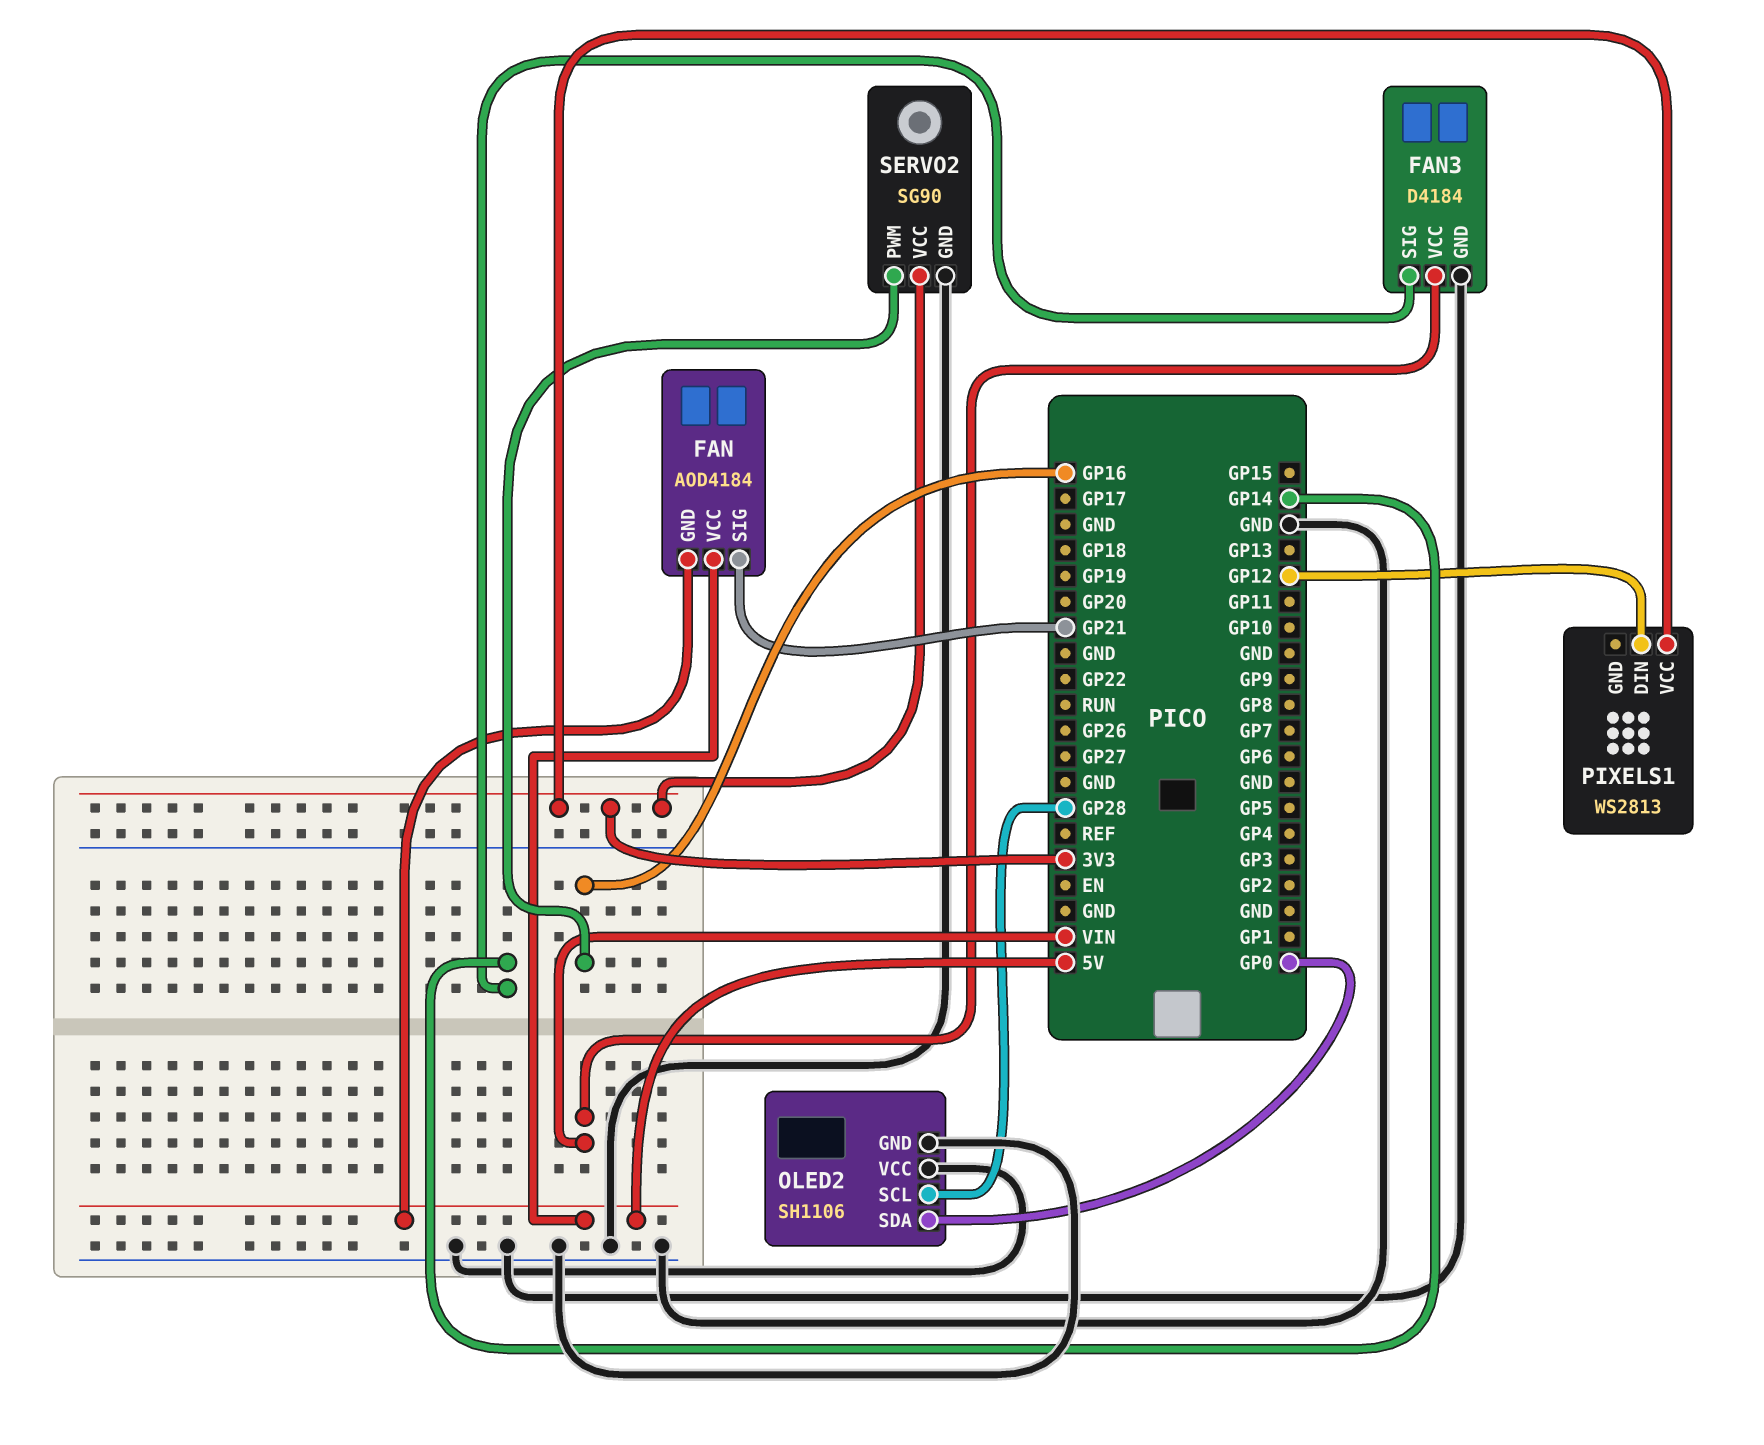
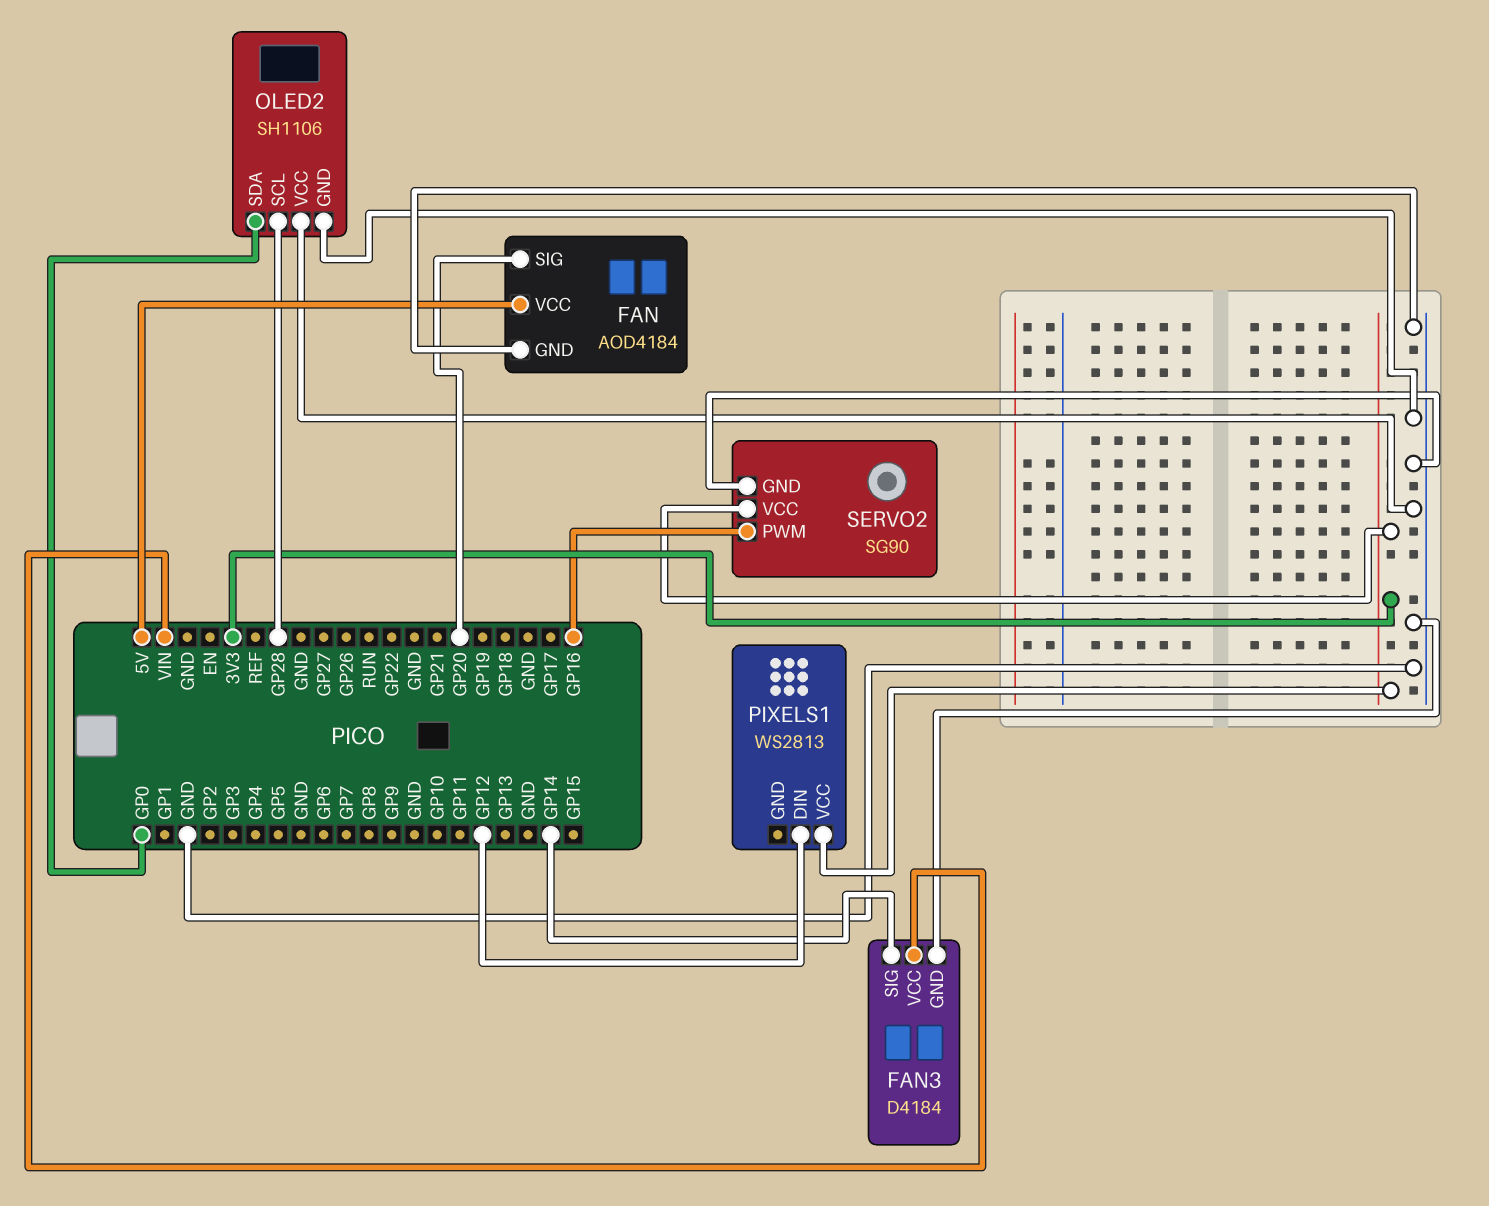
FAN pin GND: 5V -> GND
FAN pin SIG: GP21 -> GP20

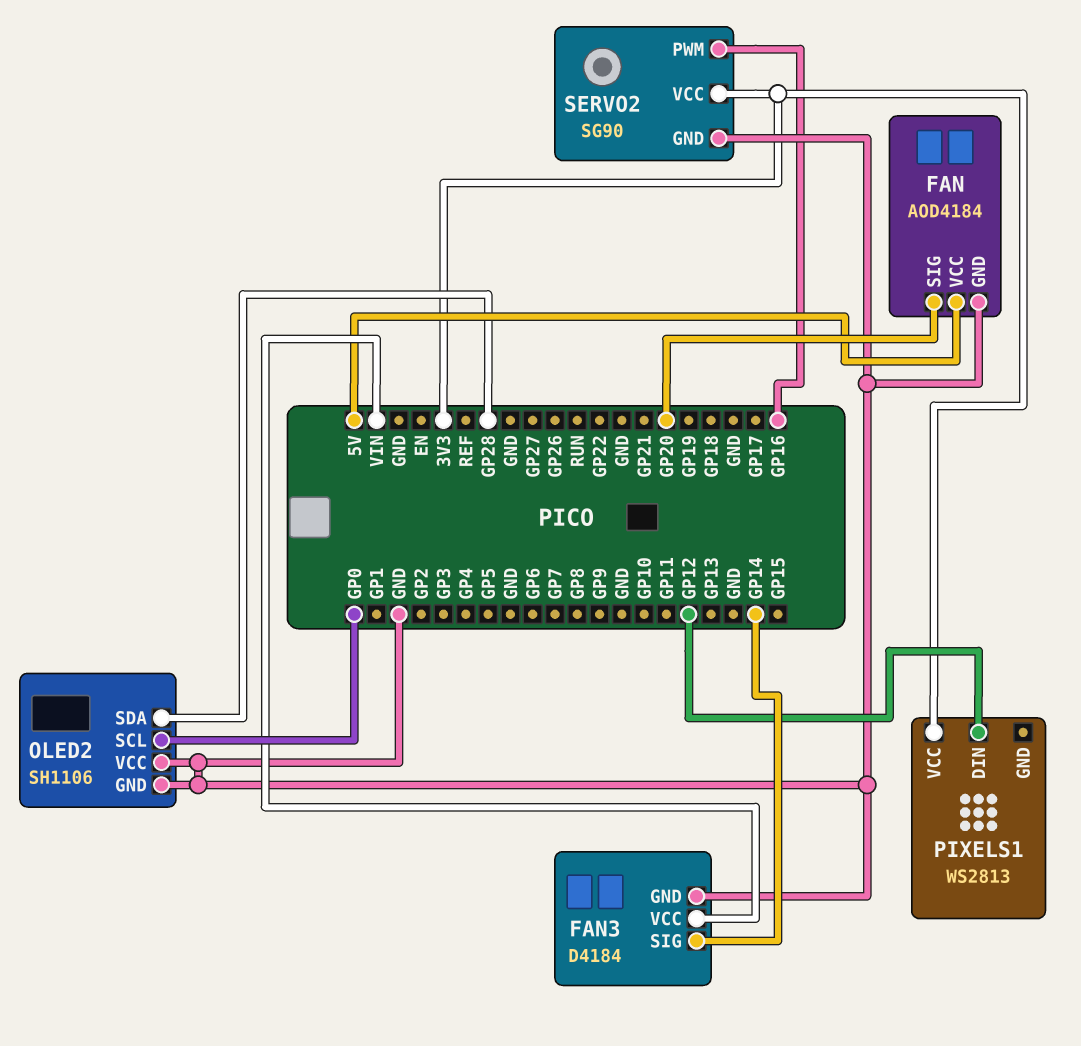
OLED2 pin SCL: GP28 -> GP0
OLED2 pin SDA: GP0 -> GP28

